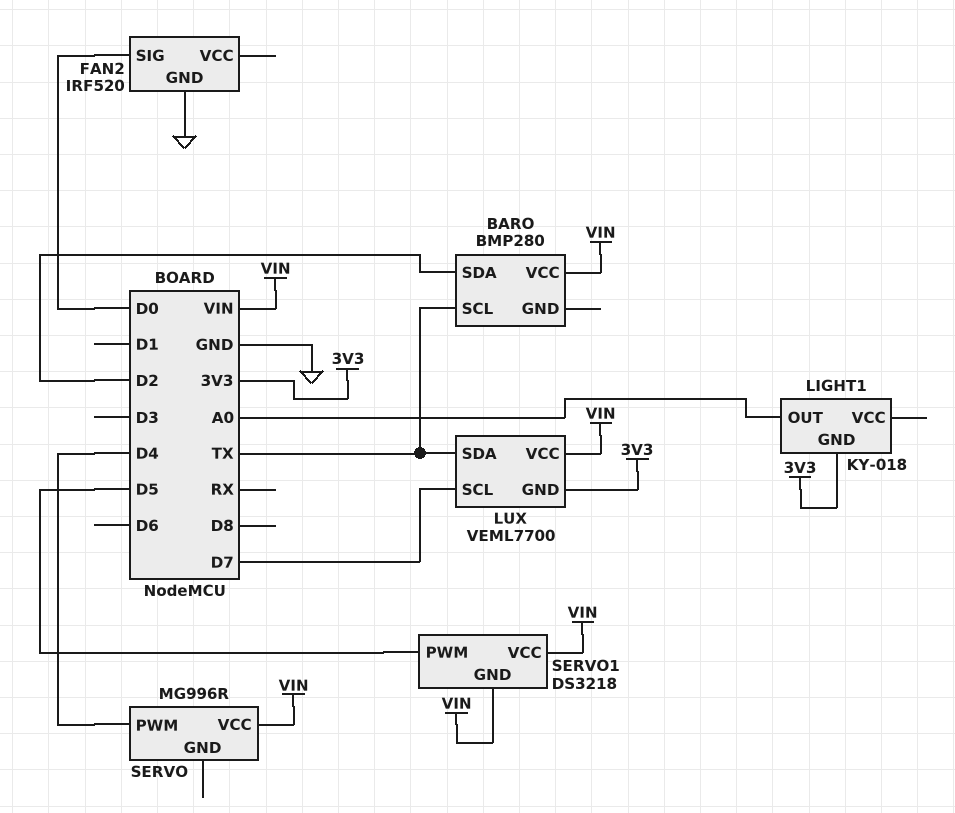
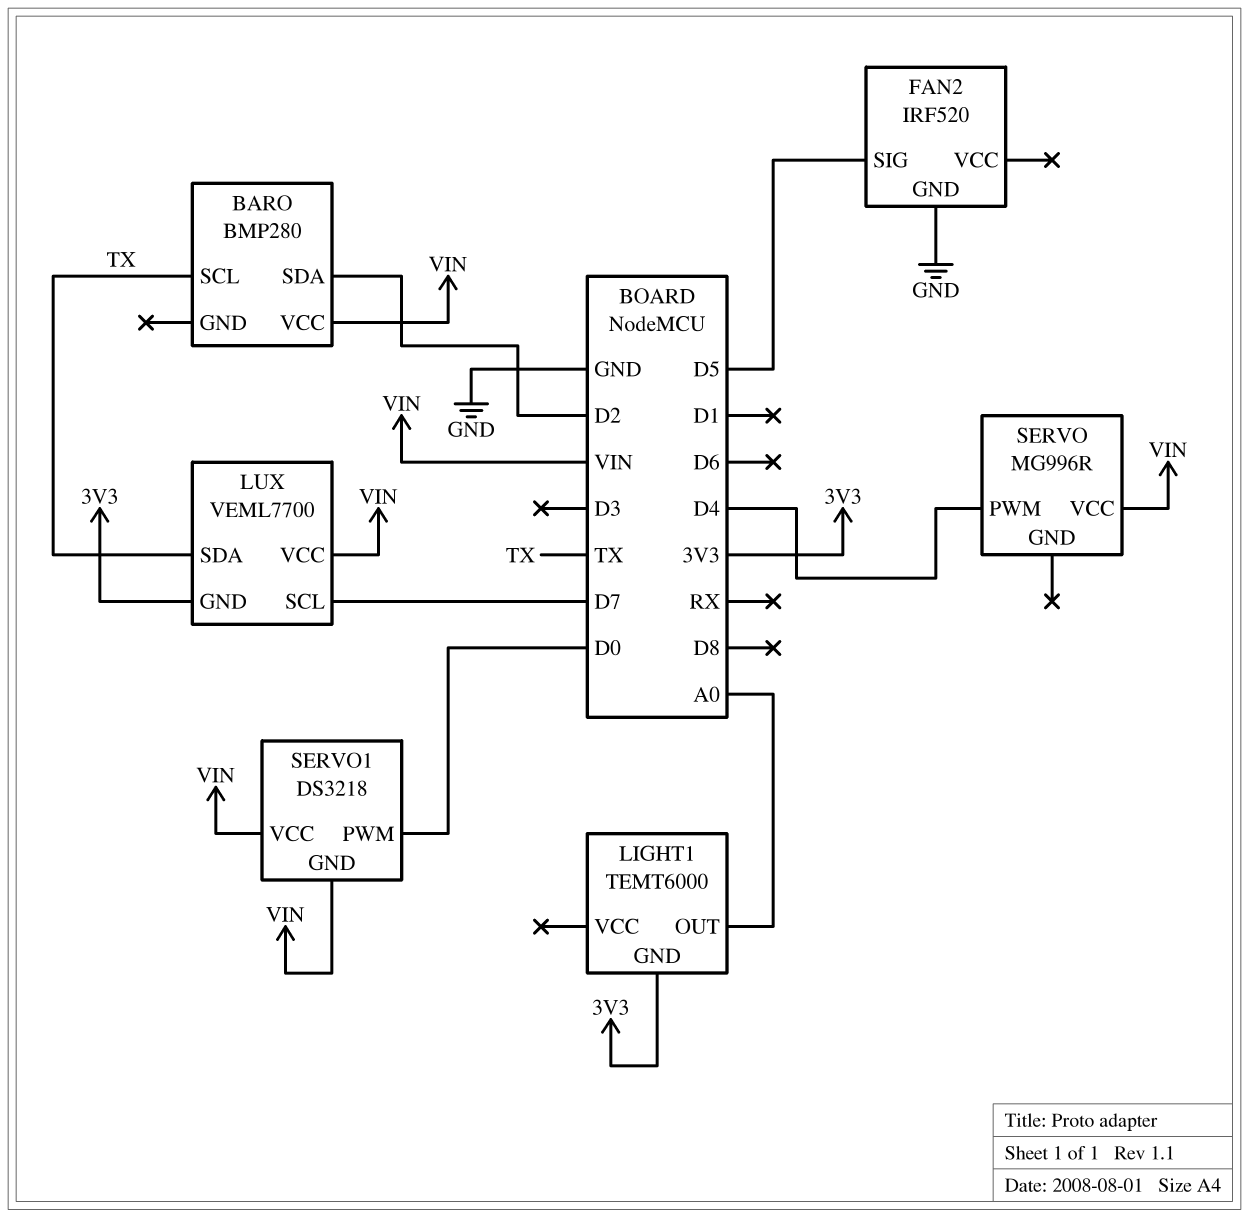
FAN2 pin SIG: D0 -> D5
LIGHT1: KY-018 -> TEMT6000
SERVO1 pin PWM: D5 -> D0

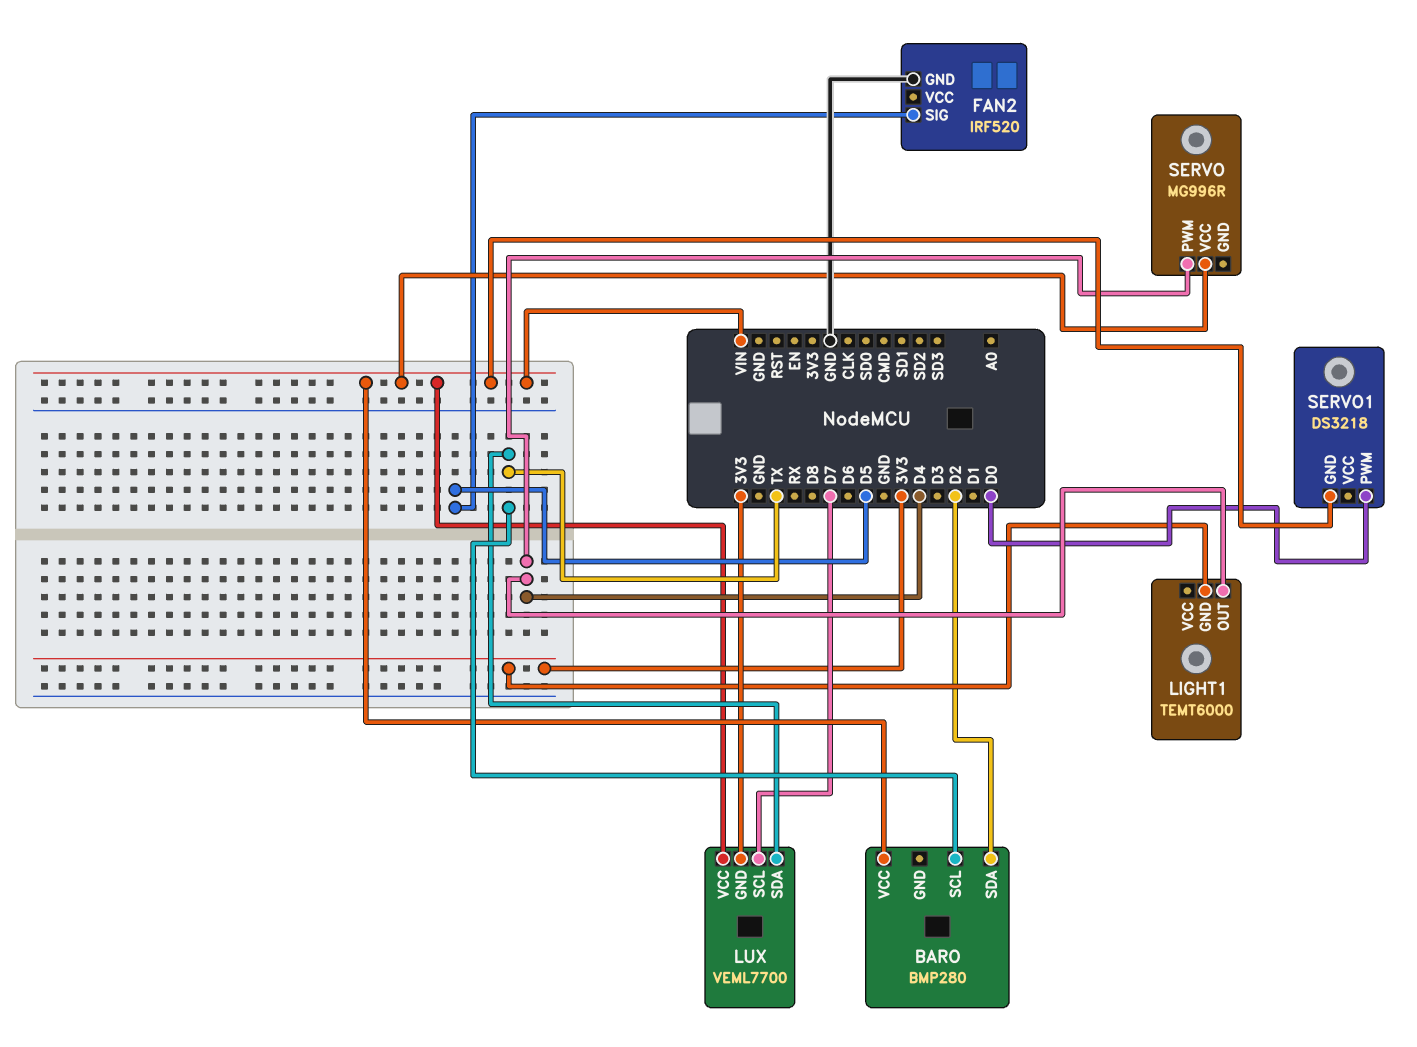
LIGHT1 pin OUT: A0 -> D4
SERVO1 pin VCC: VIN -> none

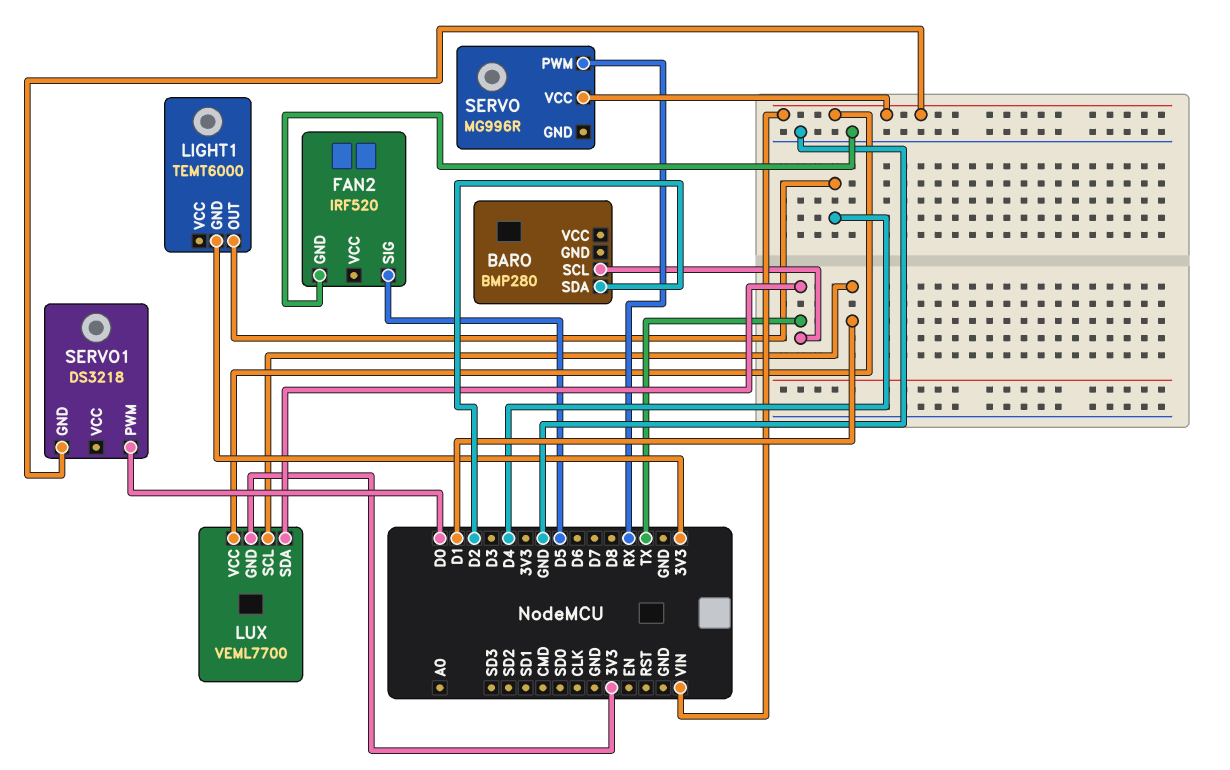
BARO pin VCC: VIN -> none
LUX pin SCL: D7 -> D1
SERVO pin PWM: D4 -> RX

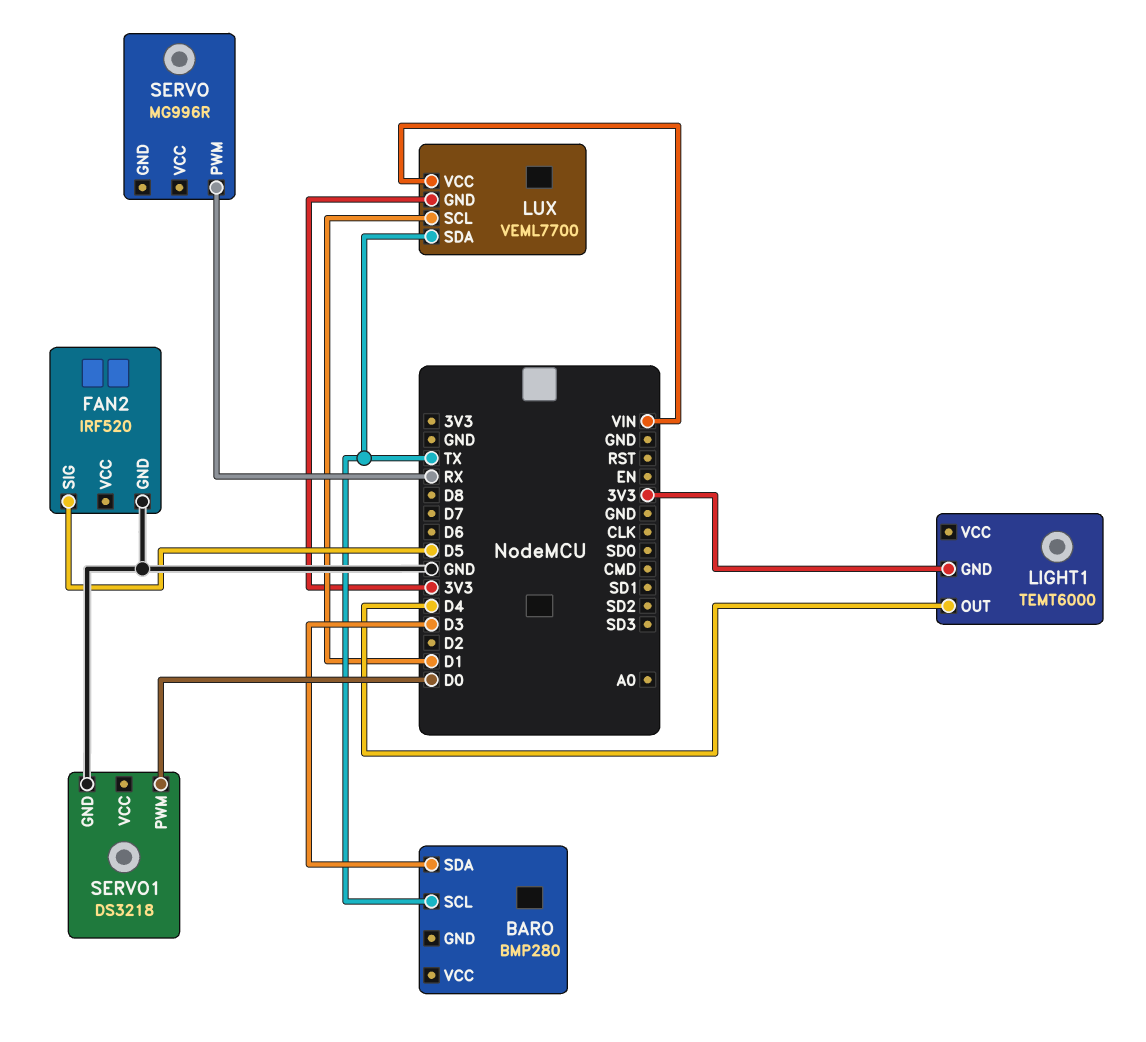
BARO pin SDA: D2 -> D3
SERVO pin VCC: VIN -> none
SERVO1 pin GND: VIN -> GND

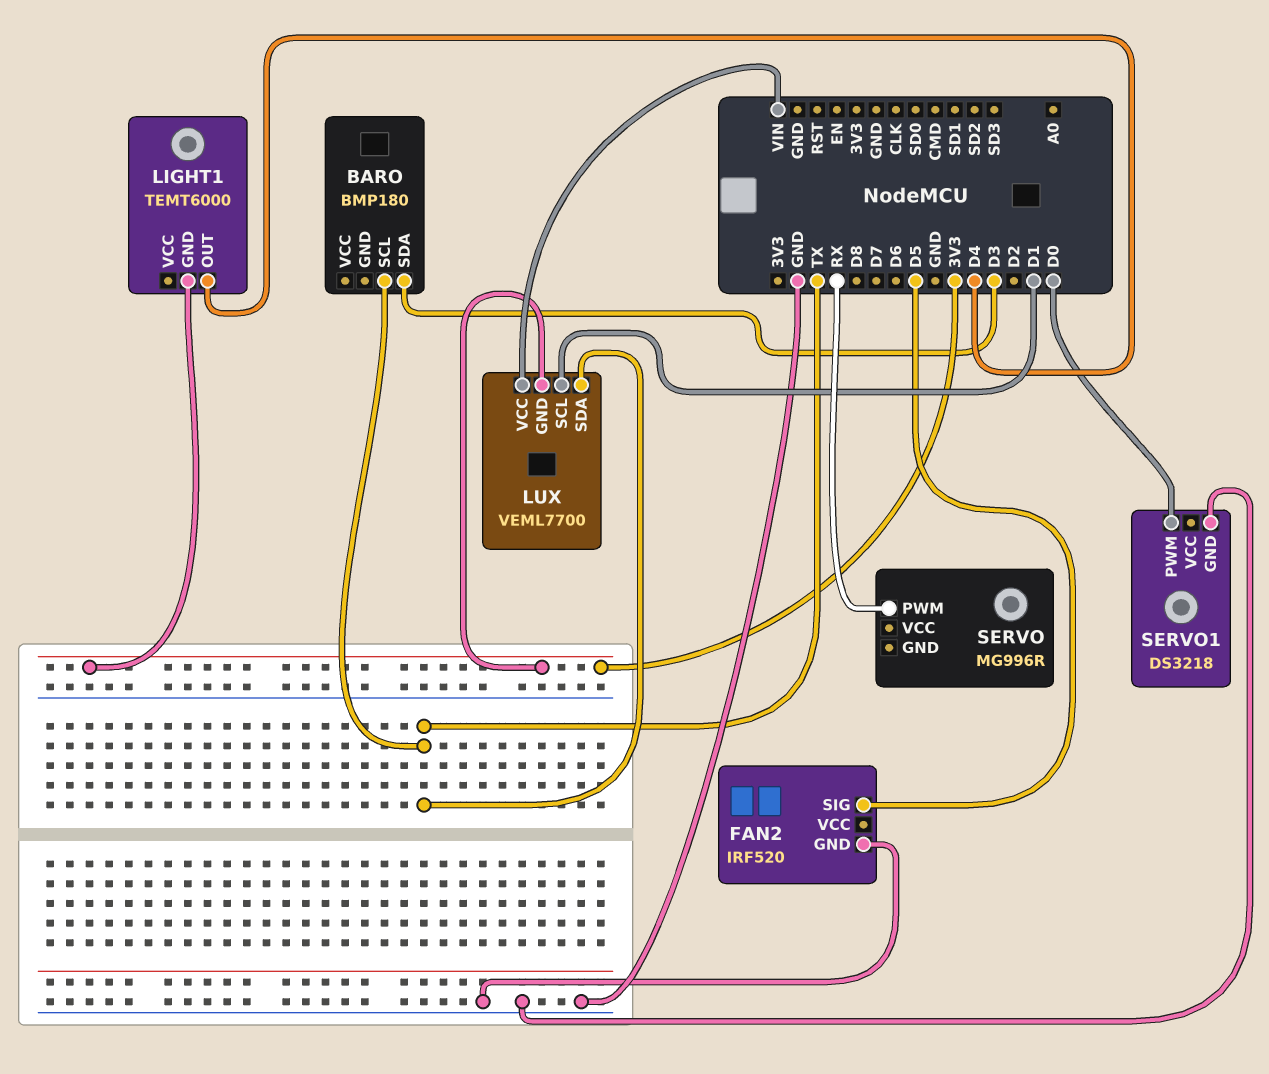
BARO: BMP280 -> BMP180

